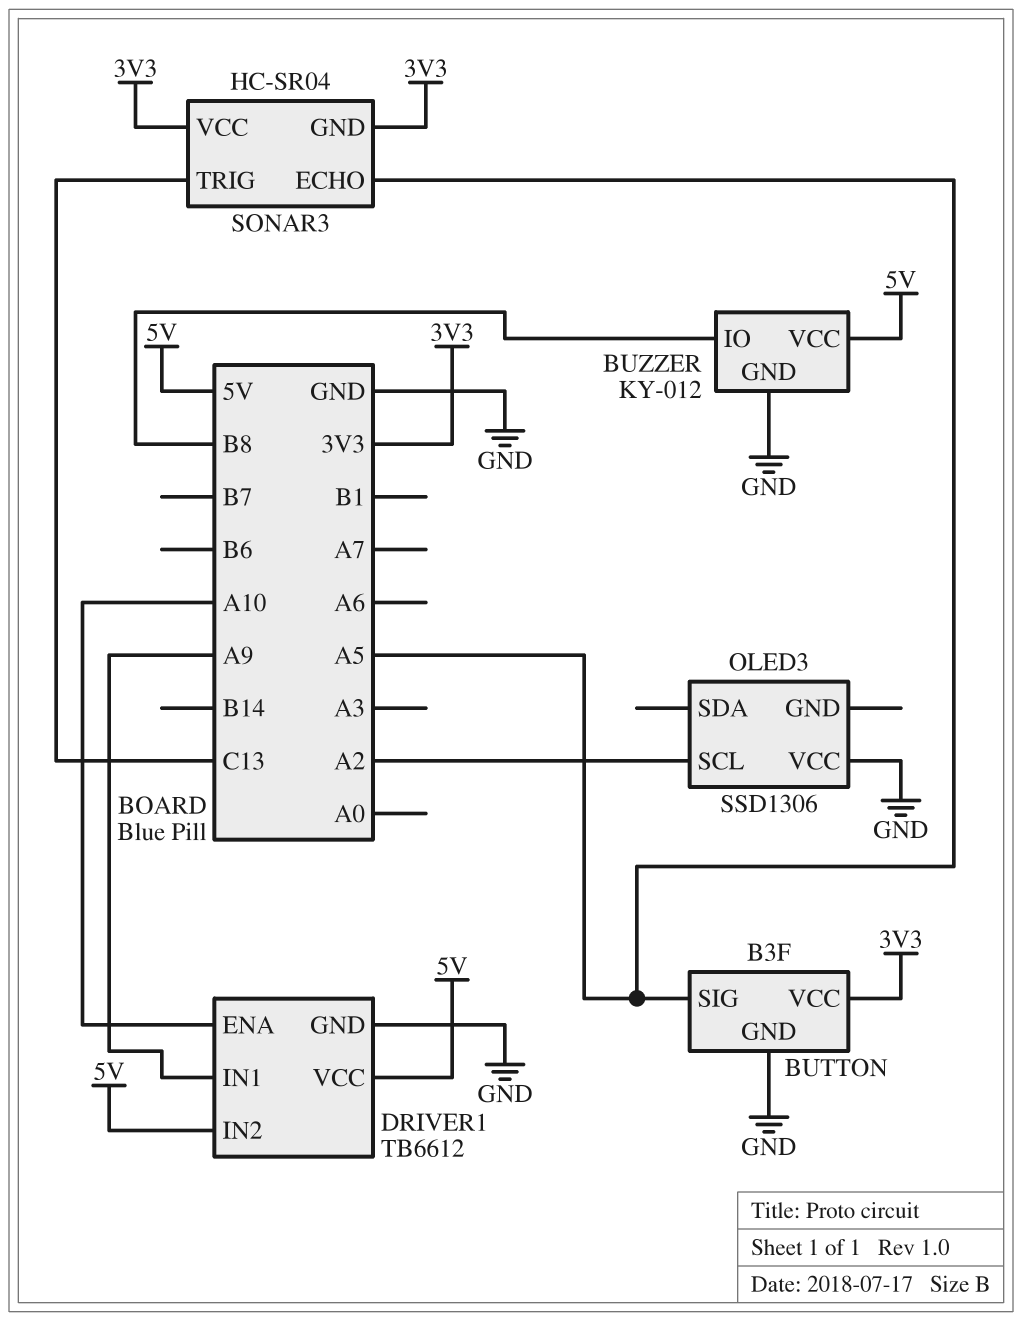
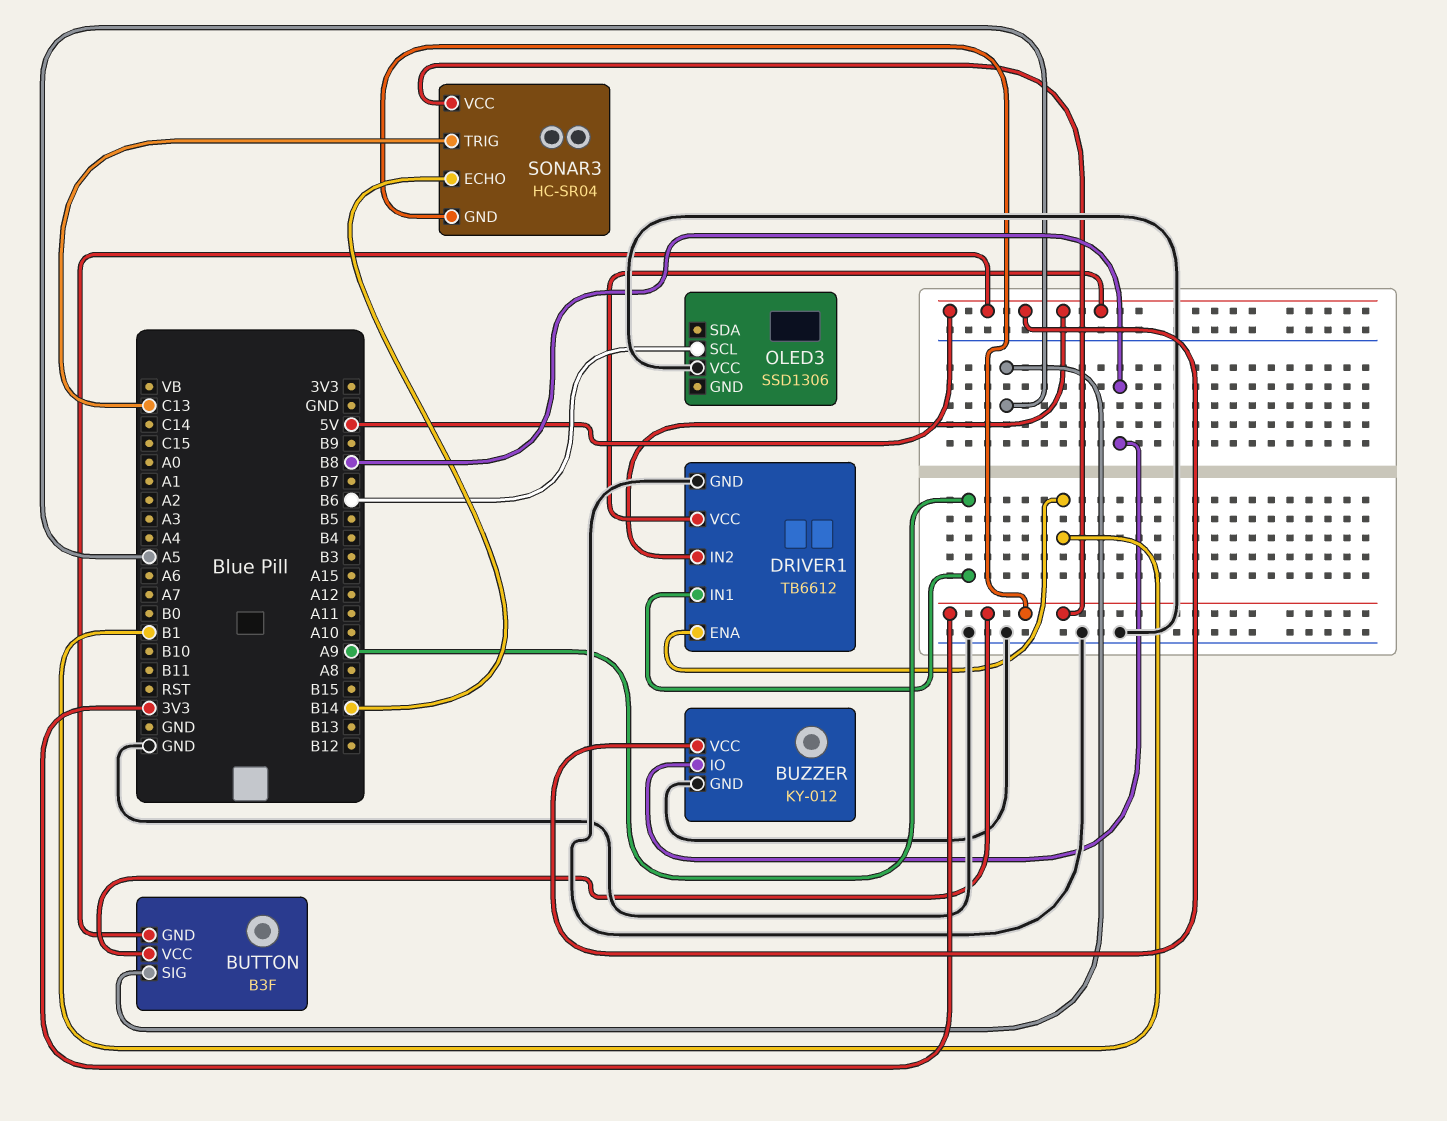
BUTTON pin GND: GND -> 5V
DRIVER1 pin ENA: A10 -> B1
OLED3 pin SCL: A2 -> B6
SONAR3 pin ECHO: A5 -> B14

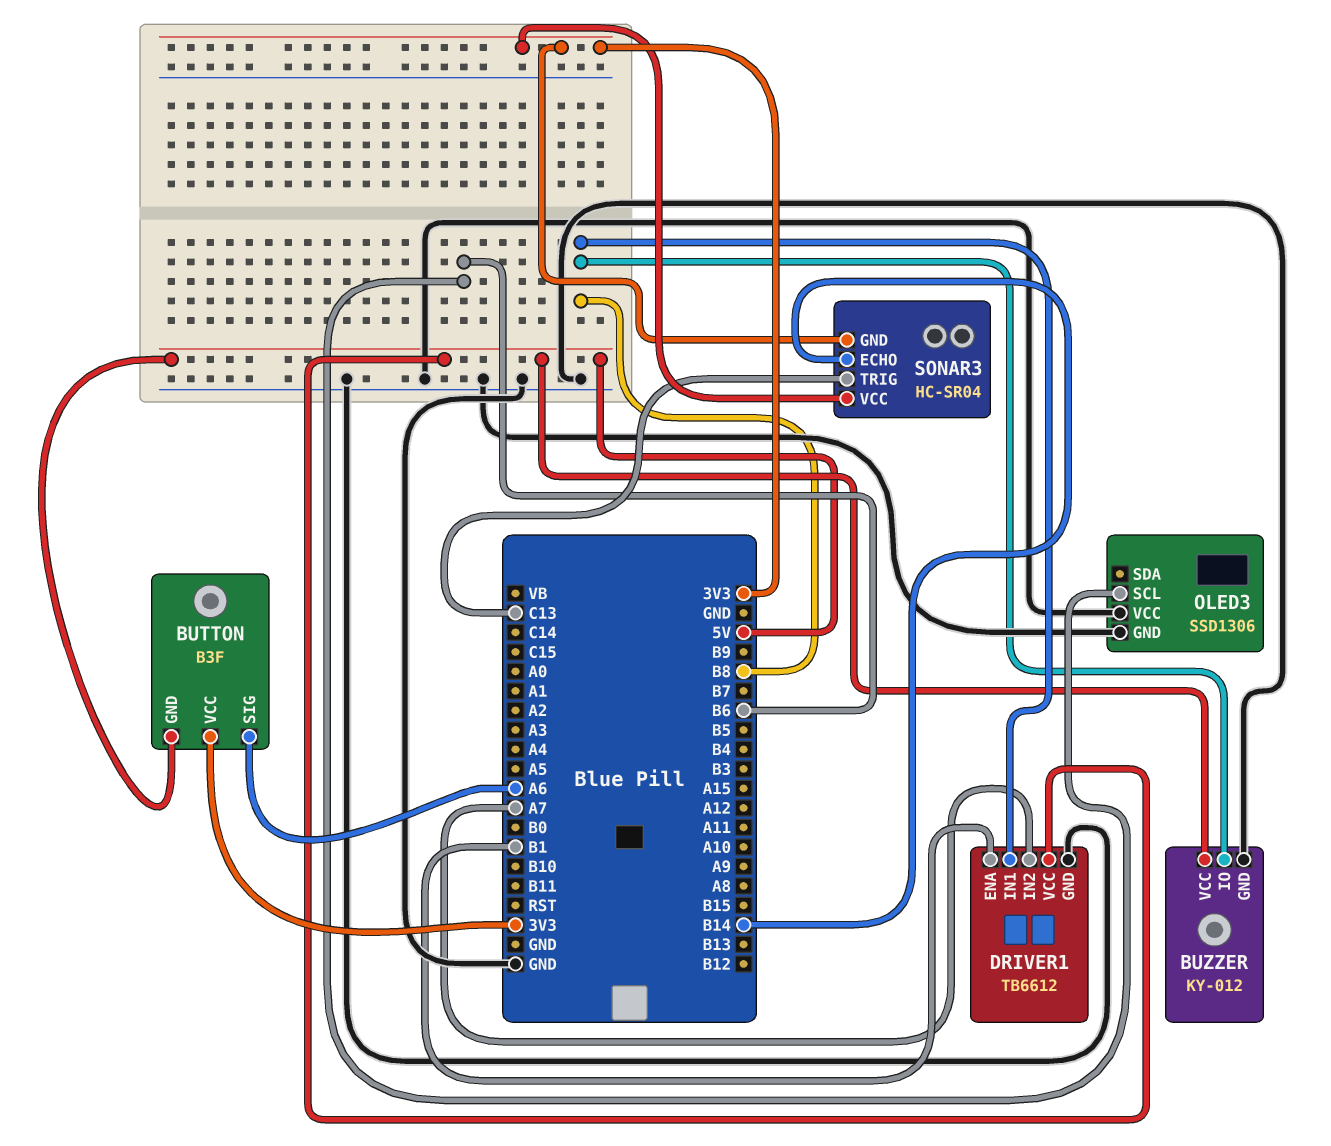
BUTTON pin SIG: A5 -> A6
DRIVER1 pin IN1: A9 -> B8
DRIVER1 pin IN2: 5V -> A7
OLED3 pin GND: none -> GND

